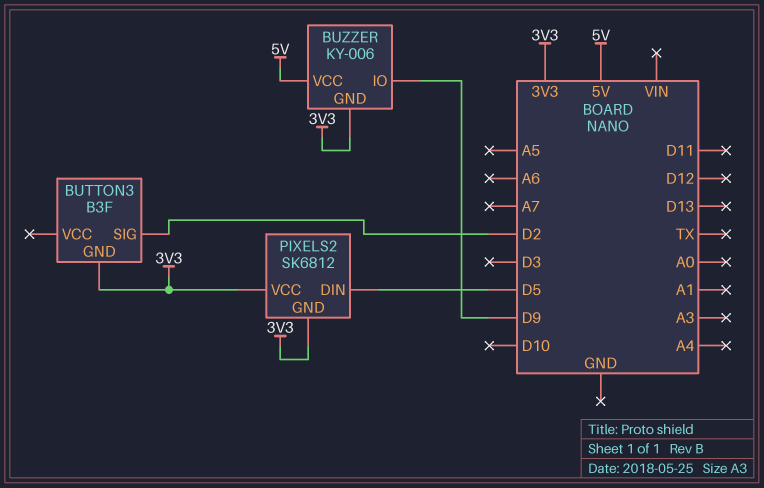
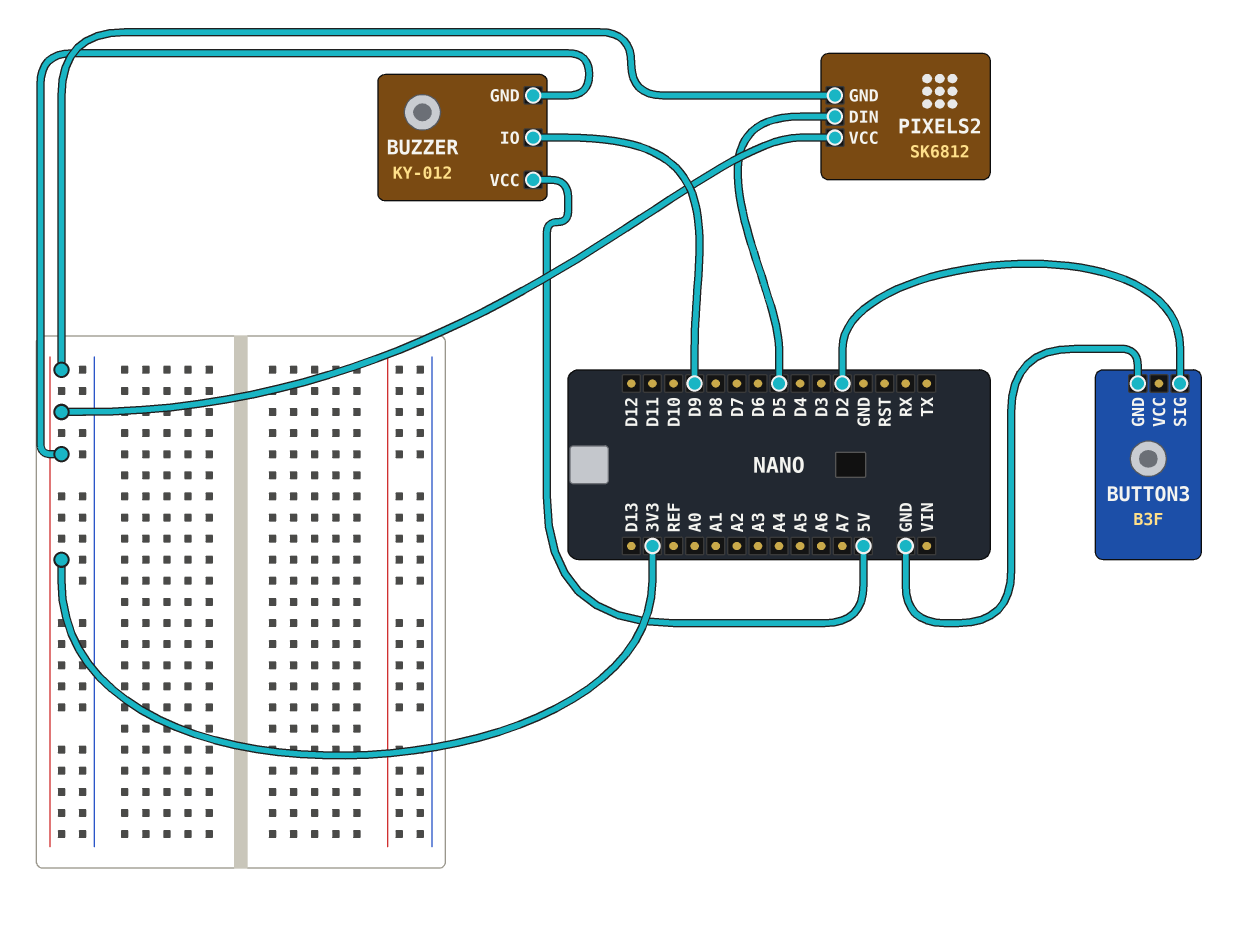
BUTTON3 pin GND: 3V3 -> GND
BUZZER: KY-006 -> KY-012

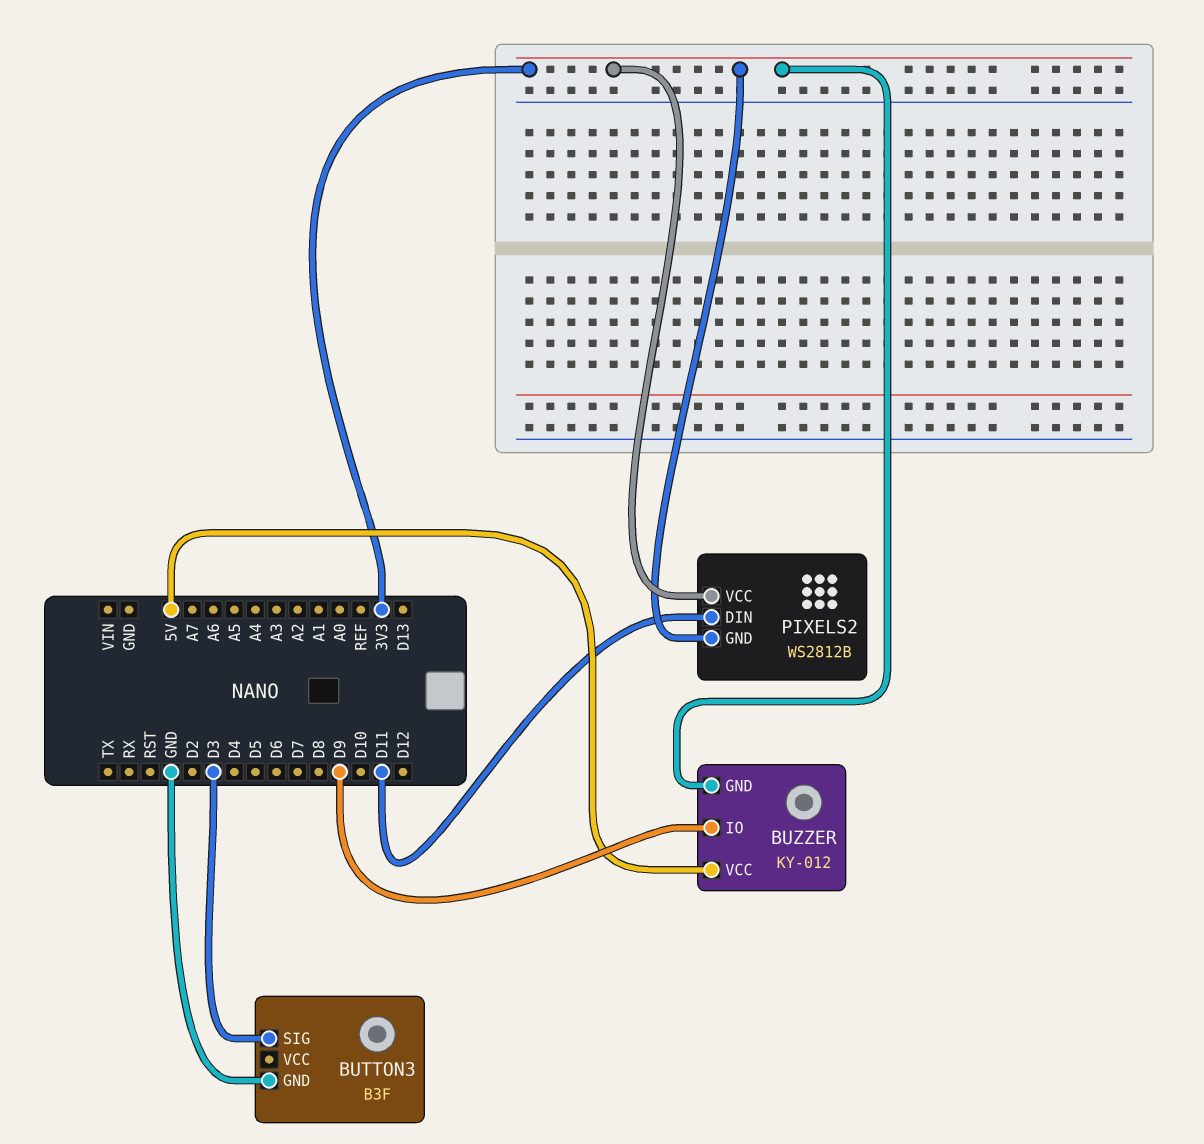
BUTTON3 pin SIG: D2 -> D3
PIXELS2: SK6812 -> WS2812B
PIXELS2 pin DIN: D5 -> D11

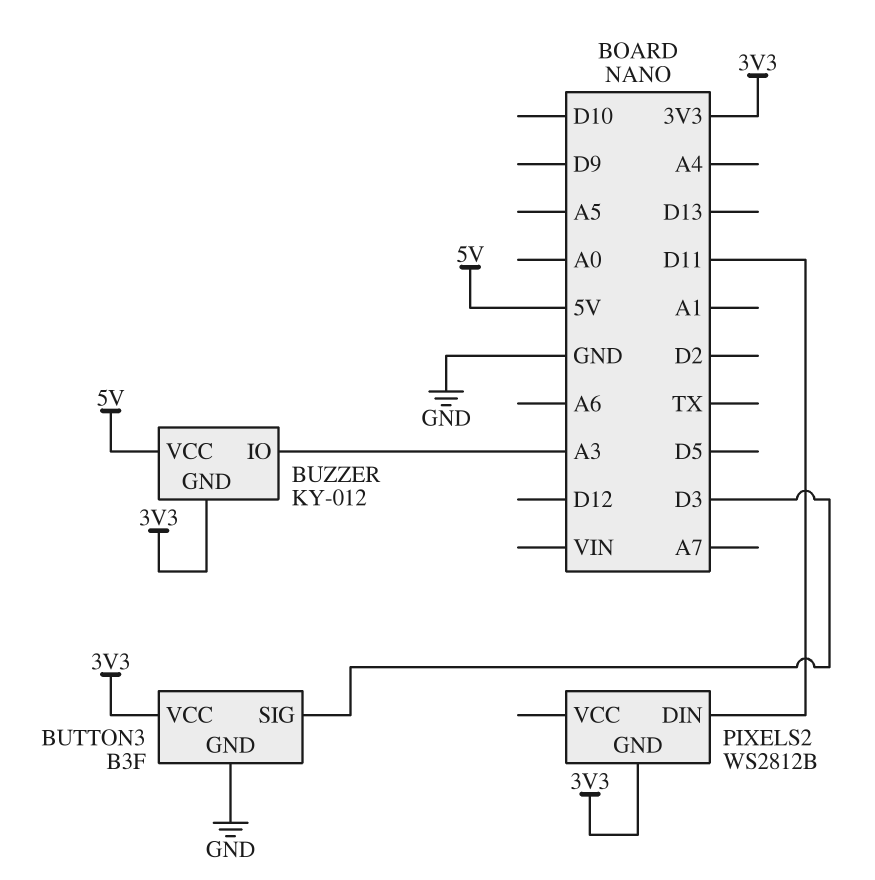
BUTTON3 pin VCC: none -> 3V3
BUZZER pin IO: D9 -> A3
PIXELS2 pin VCC: 3V3 -> none

